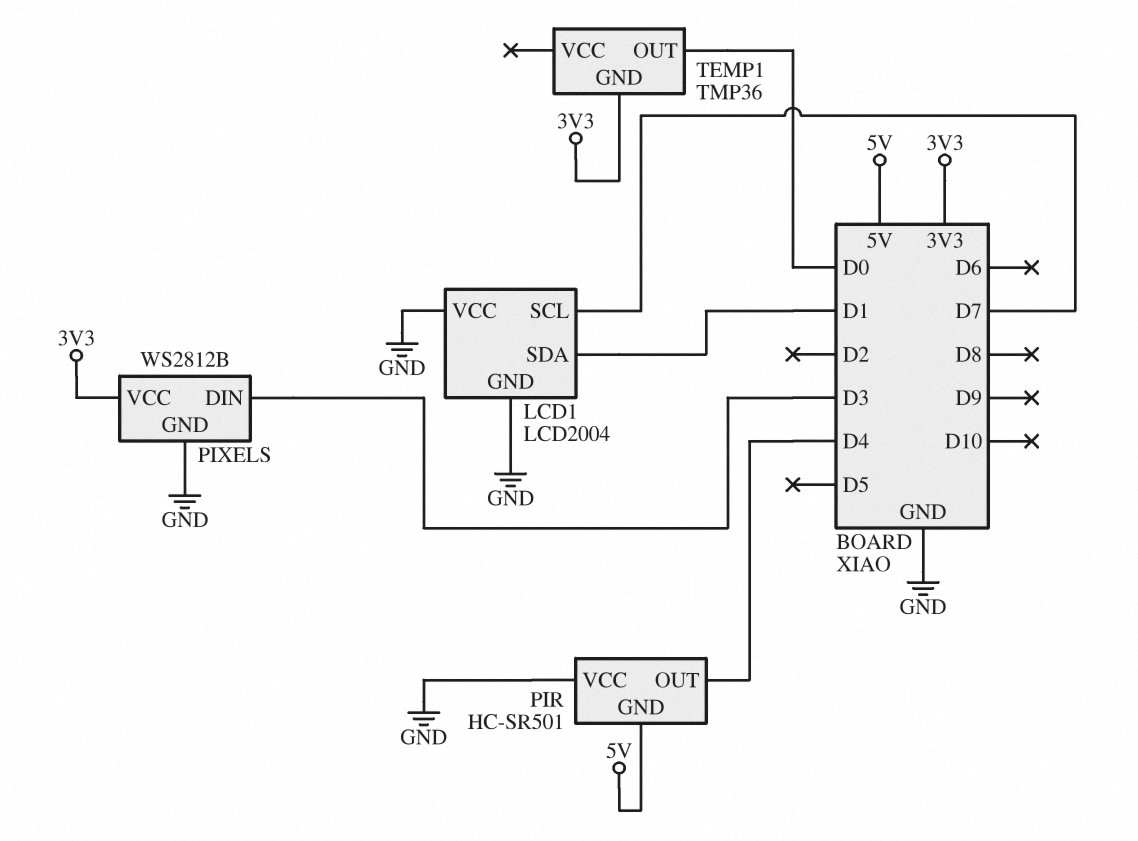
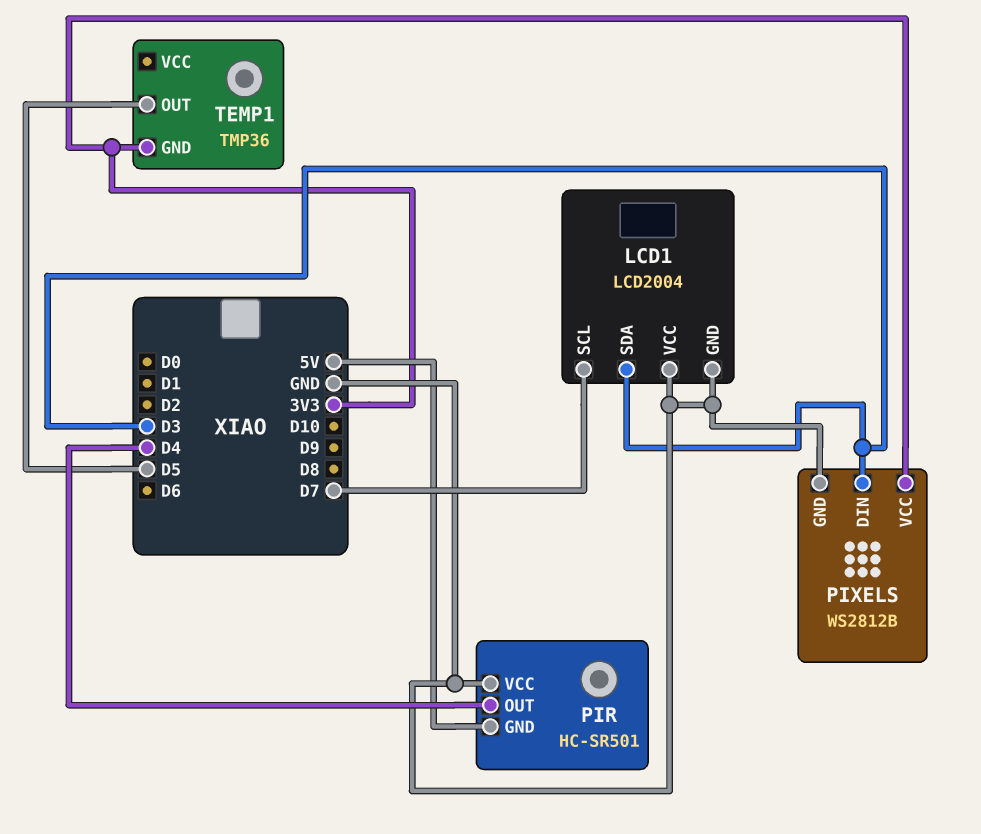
LCD1 pin SDA: D1 -> D3
TEMP1 pin OUT: D0 -> D5

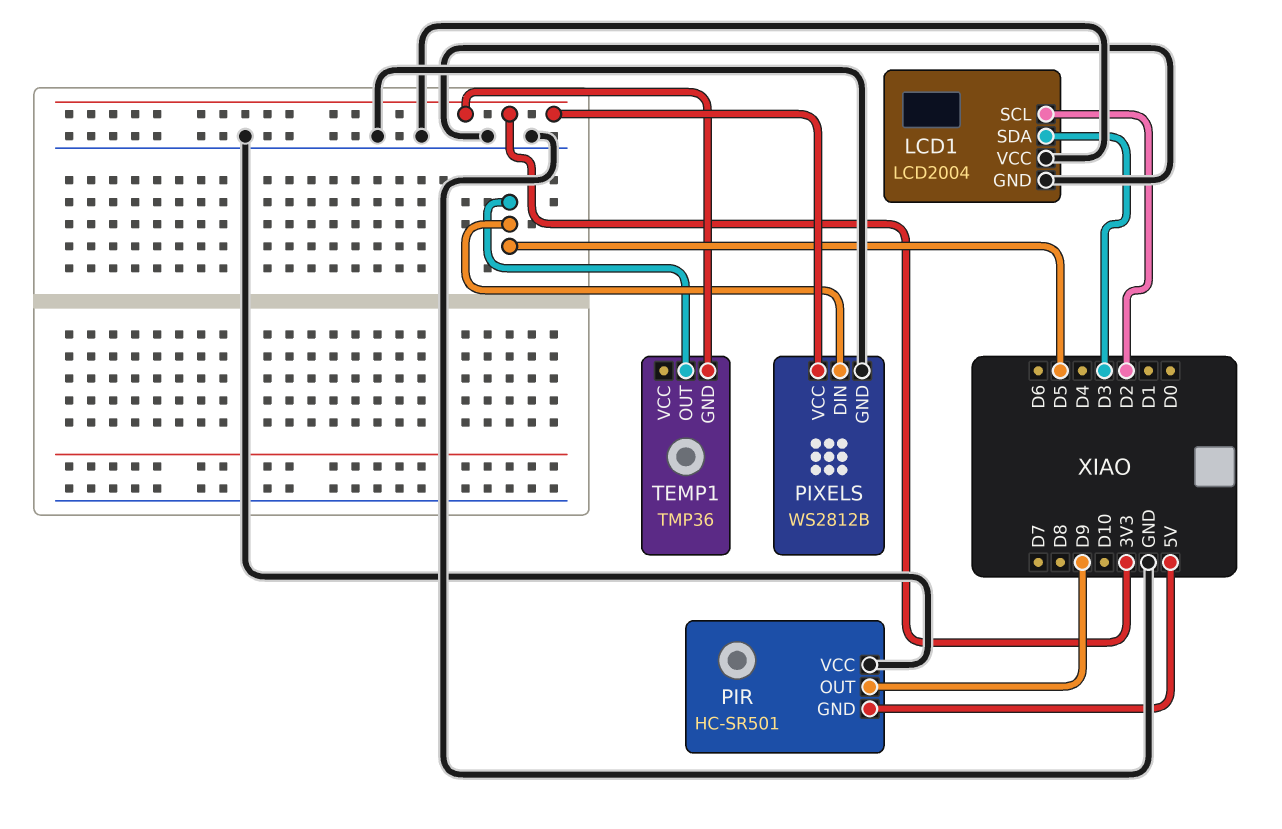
LCD1 pin SCL: D7 -> D2
PIR pin OUT: D4 -> D9
PIXELS pin DIN: D3 -> D5

